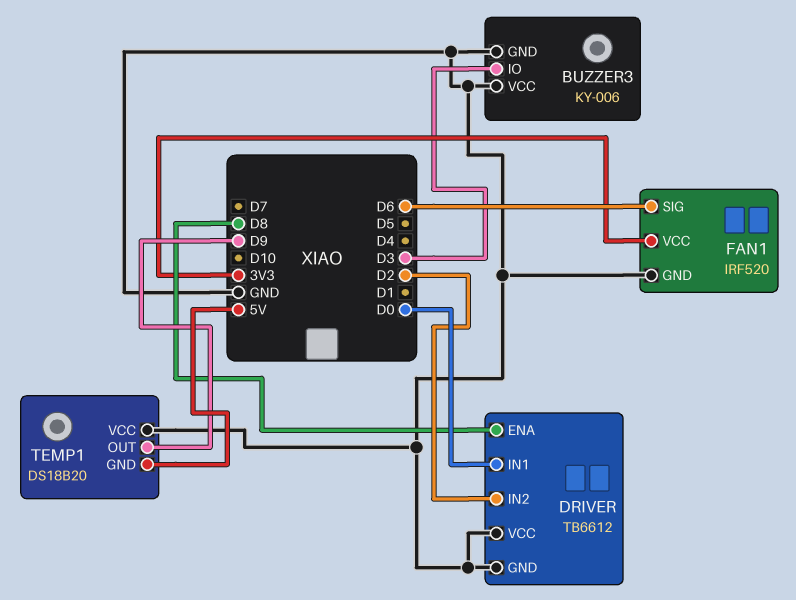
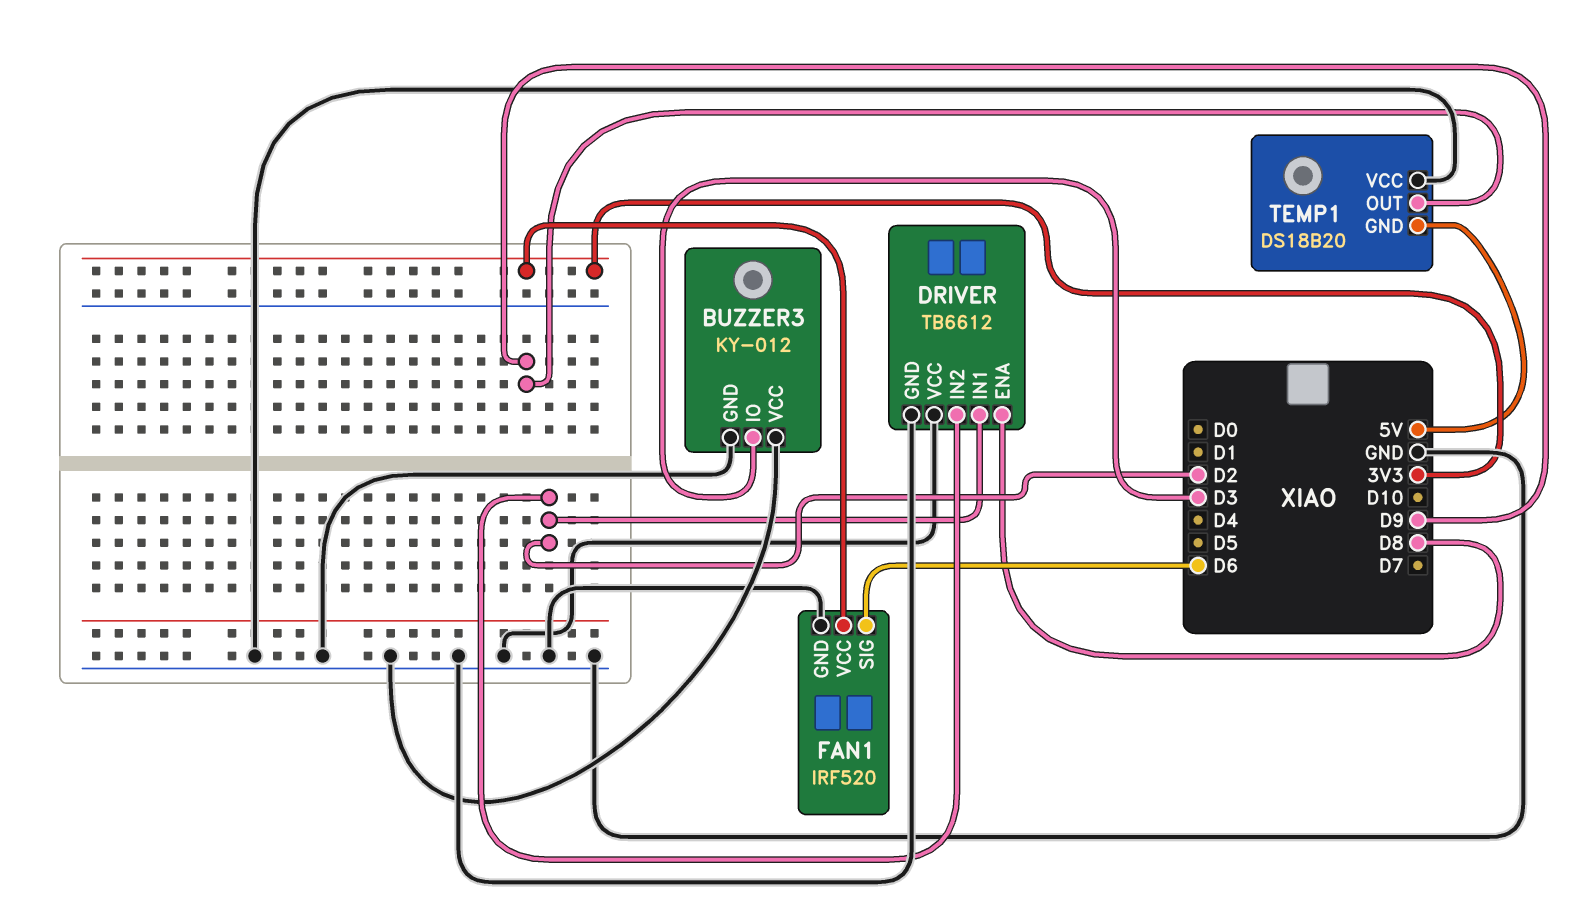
BUZZER3: KY-006 -> KY-012
DRIVER pin IN1: D0 -> D2

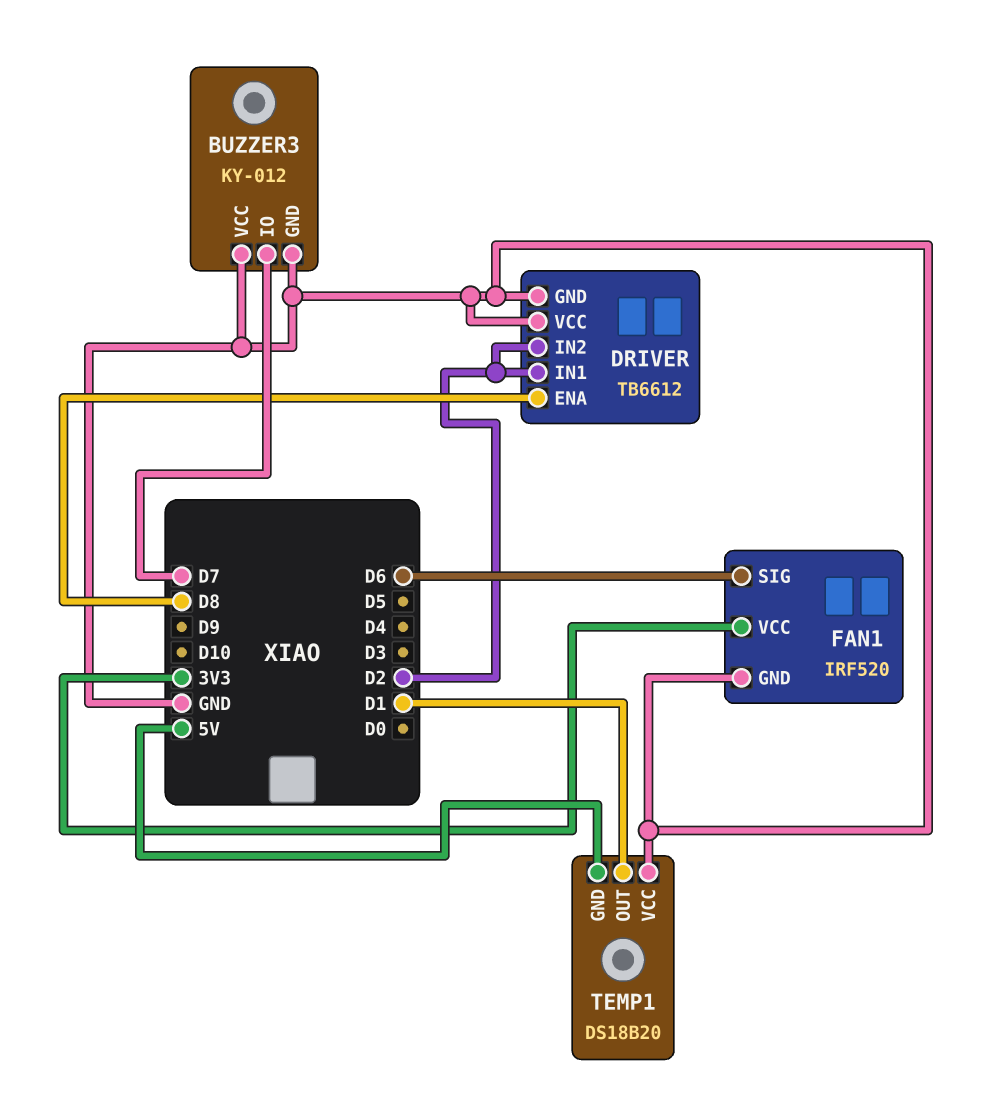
BUZZER3 pin IO: D3 -> D7
TEMP1 pin OUT: D9 -> D1

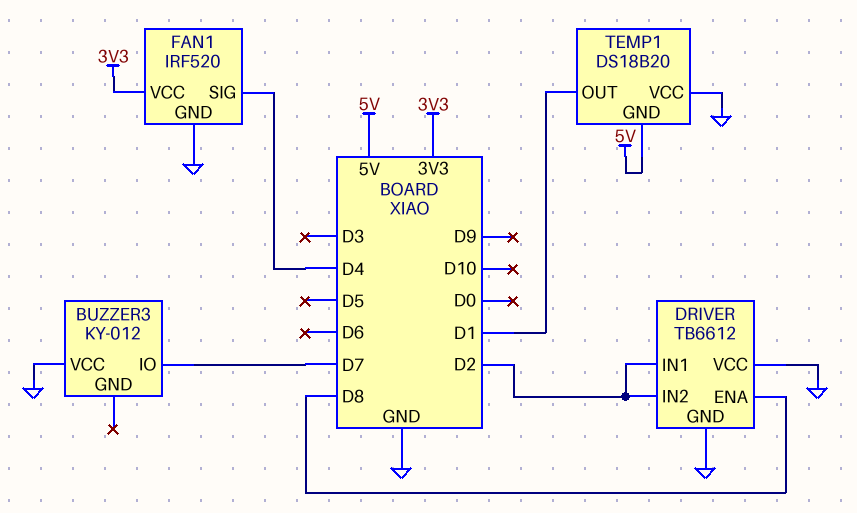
BUZZER3 pin GND: GND -> none
FAN1 pin SIG: D6 -> D4

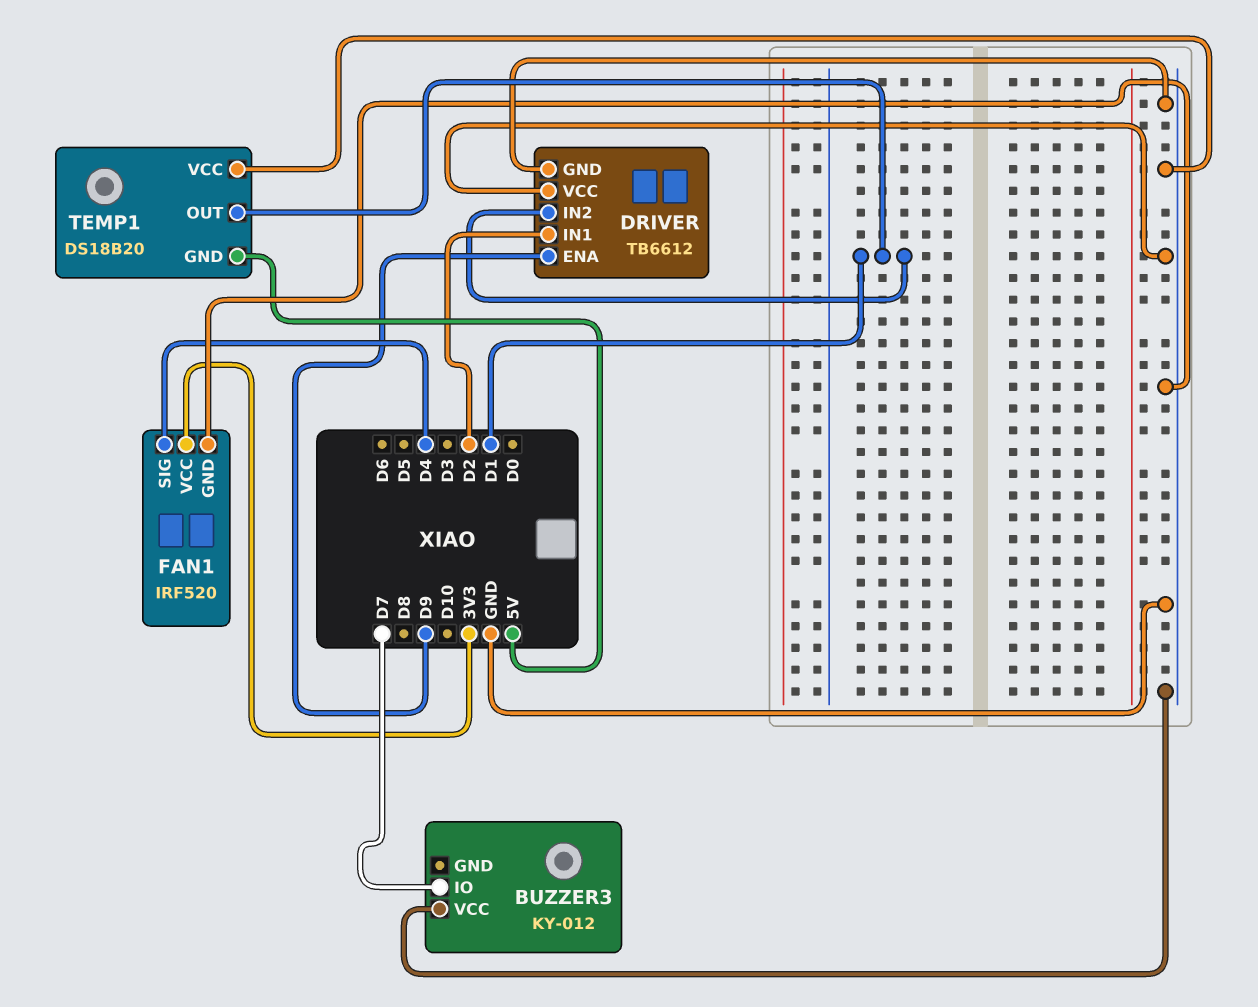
DRIVER pin ENA: D8 -> D9
DRIVER pin IN2: D2 -> D1

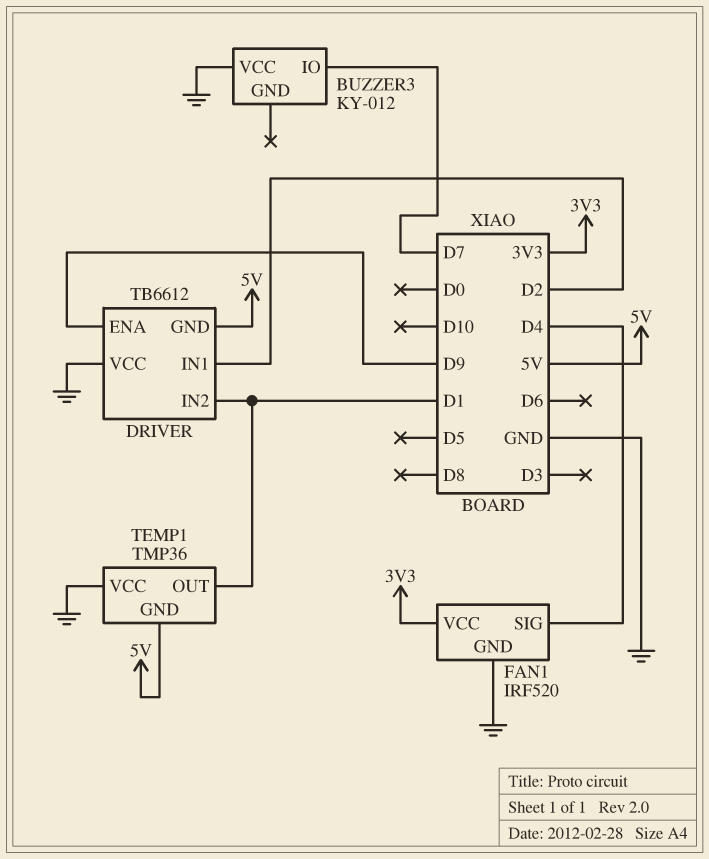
DRIVER pin GND: GND -> 5V
TEMP1: DS18B20 -> TMP36

